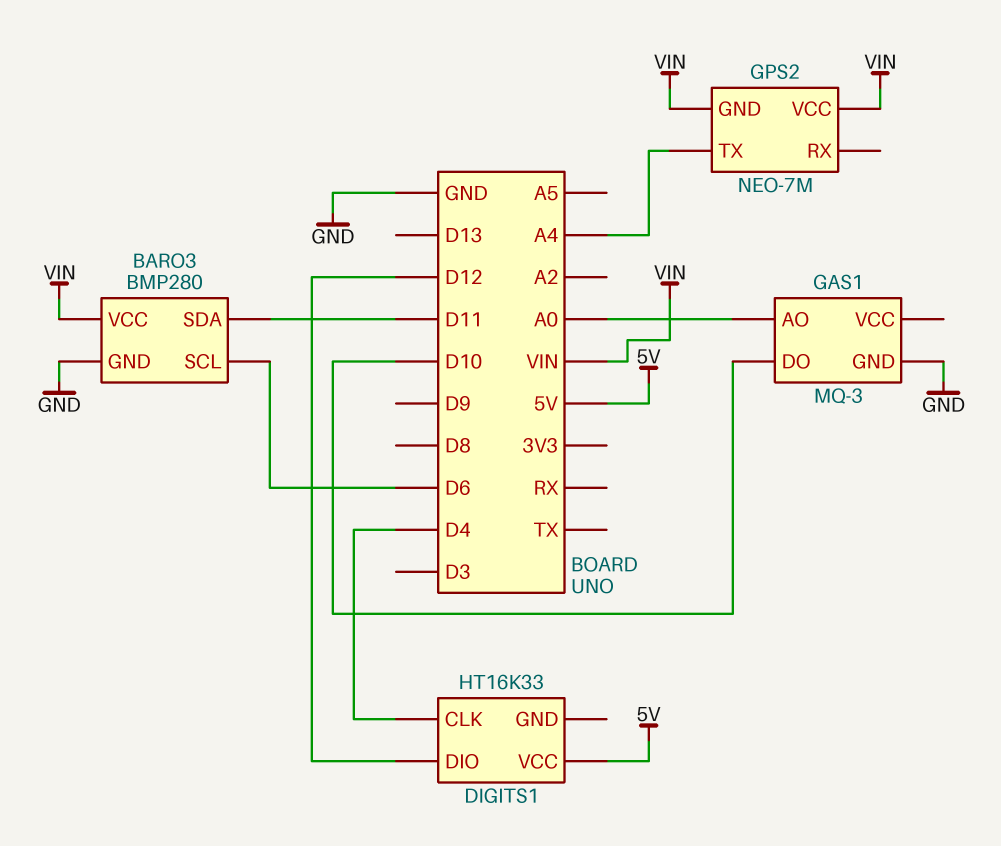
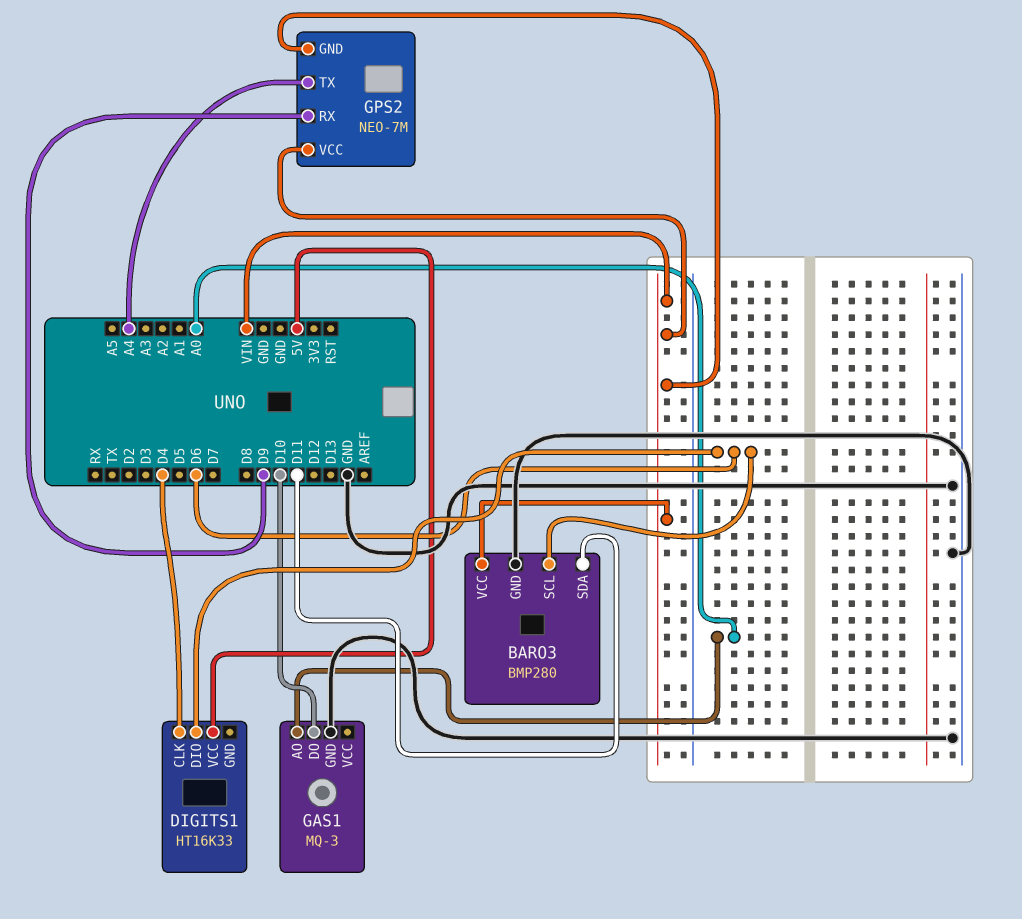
DIGITS1 pin DIO: D12 -> D6
GPS2 pin RX: none -> D9

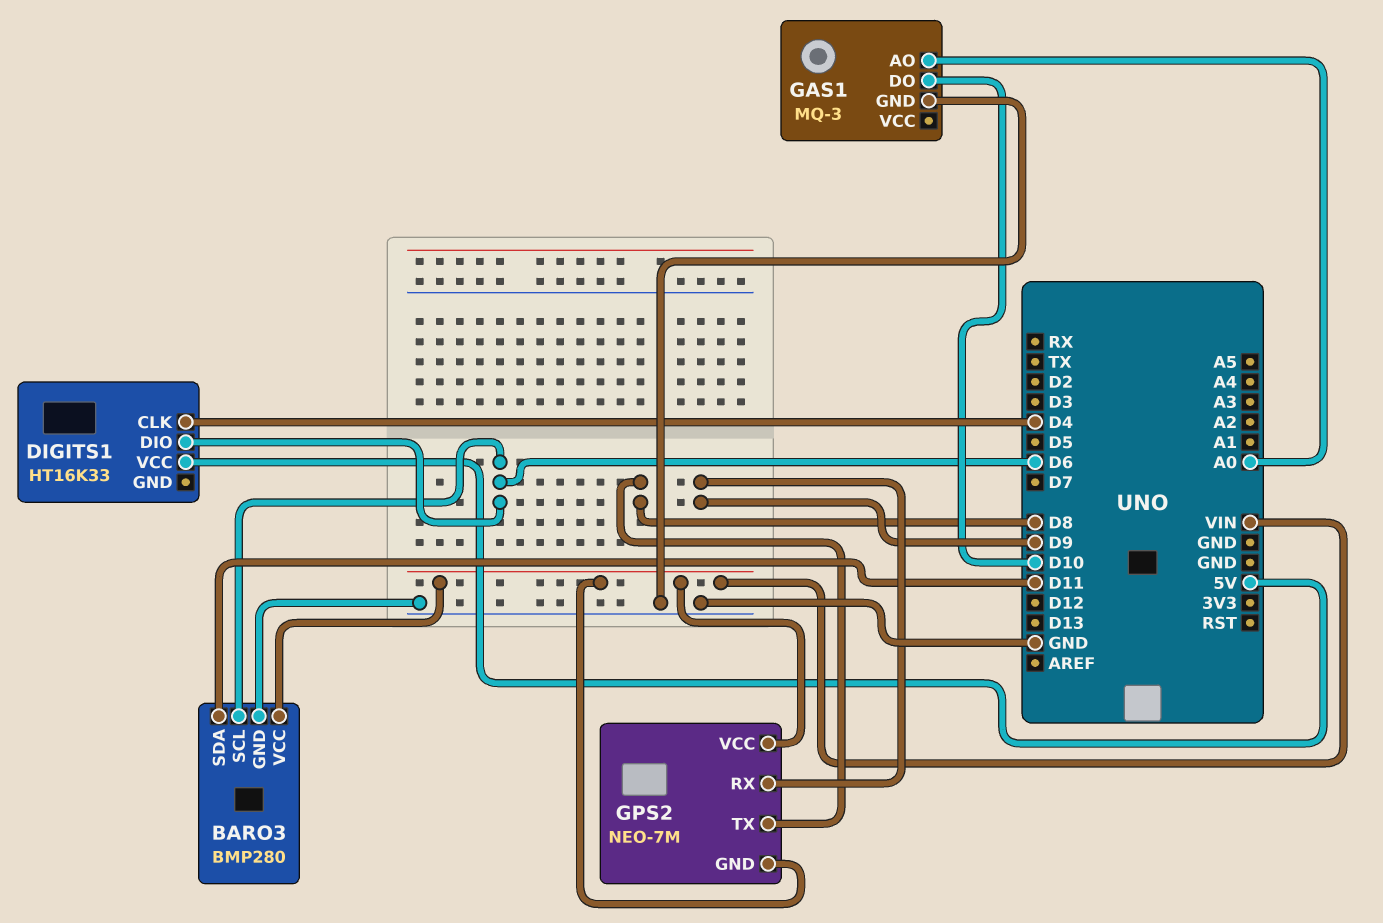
GPS2 pin TX: A4 -> D8

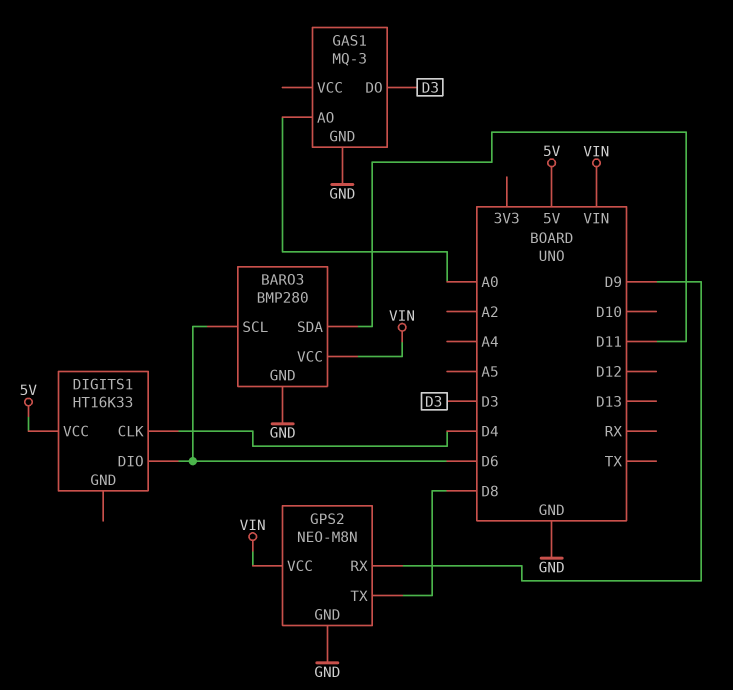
GAS1 pin DO: D10 -> D3
GPS2: NEO-7M -> NEO-M8N
GPS2 pin GND: VIN -> GND

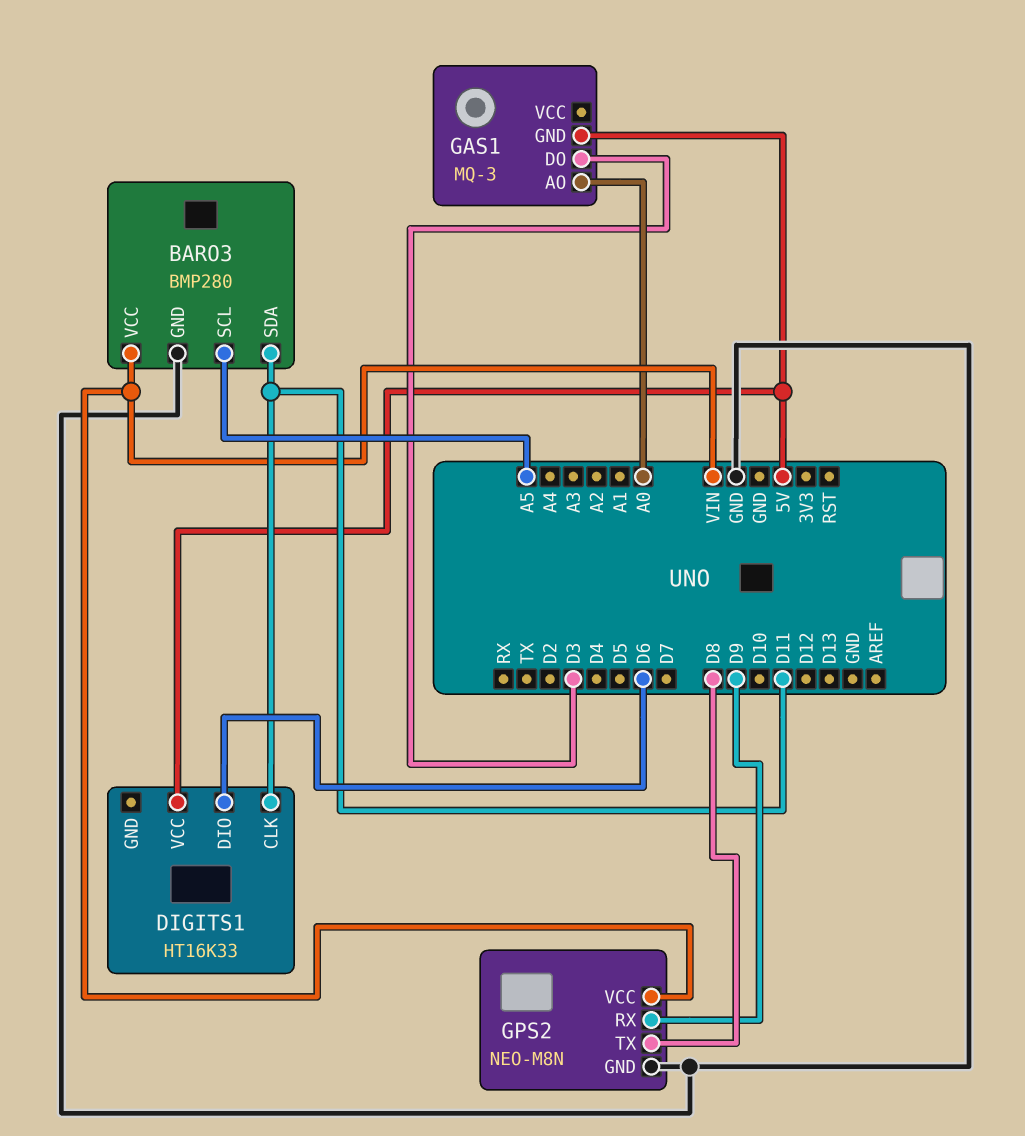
BARO3 pin SCL: D6 -> A5
DIGITS1 pin CLK: D4 -> D11
GAS1 pin GND: GND -> 5V

